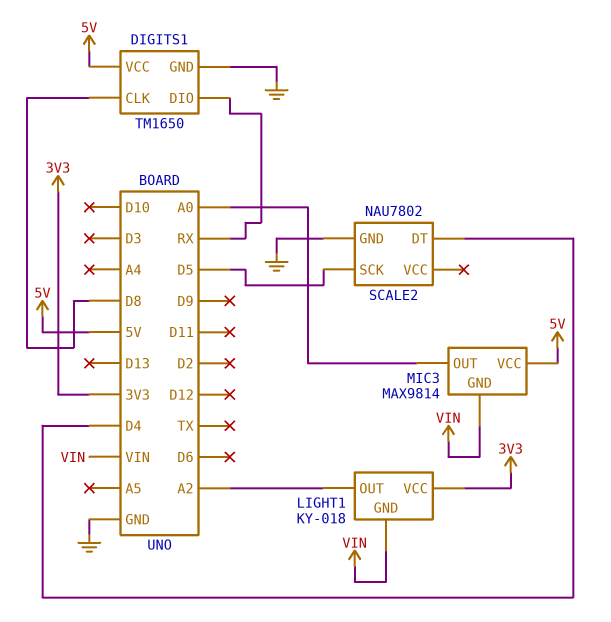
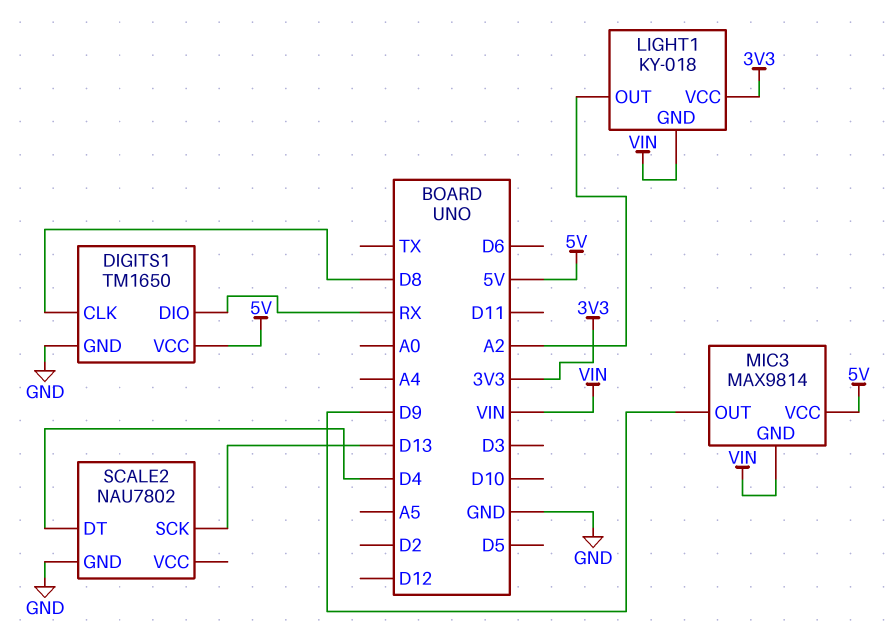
MIC3 pin OUT: A0 -> D9
SCALE2 pin SCK: D5 -> D13

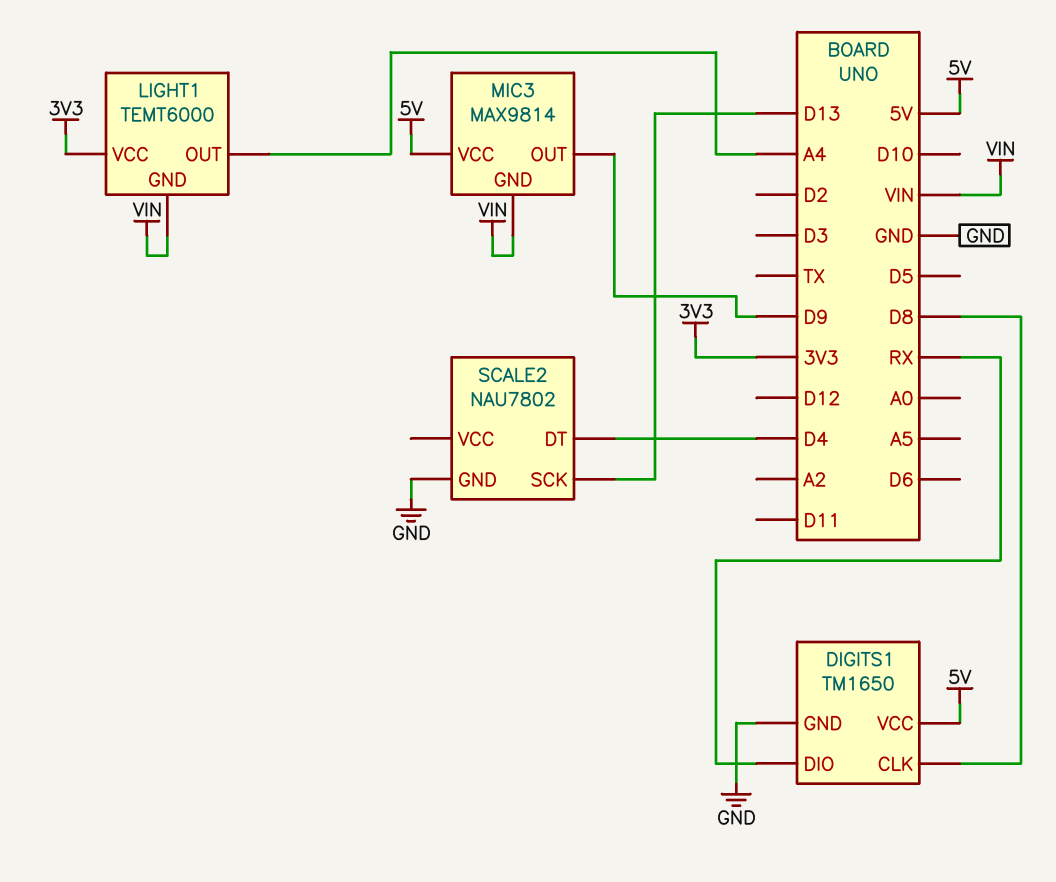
LIGHT1: KY-018 -> TEMT6000
LIGHT1 pin OUT: A2 -> A4

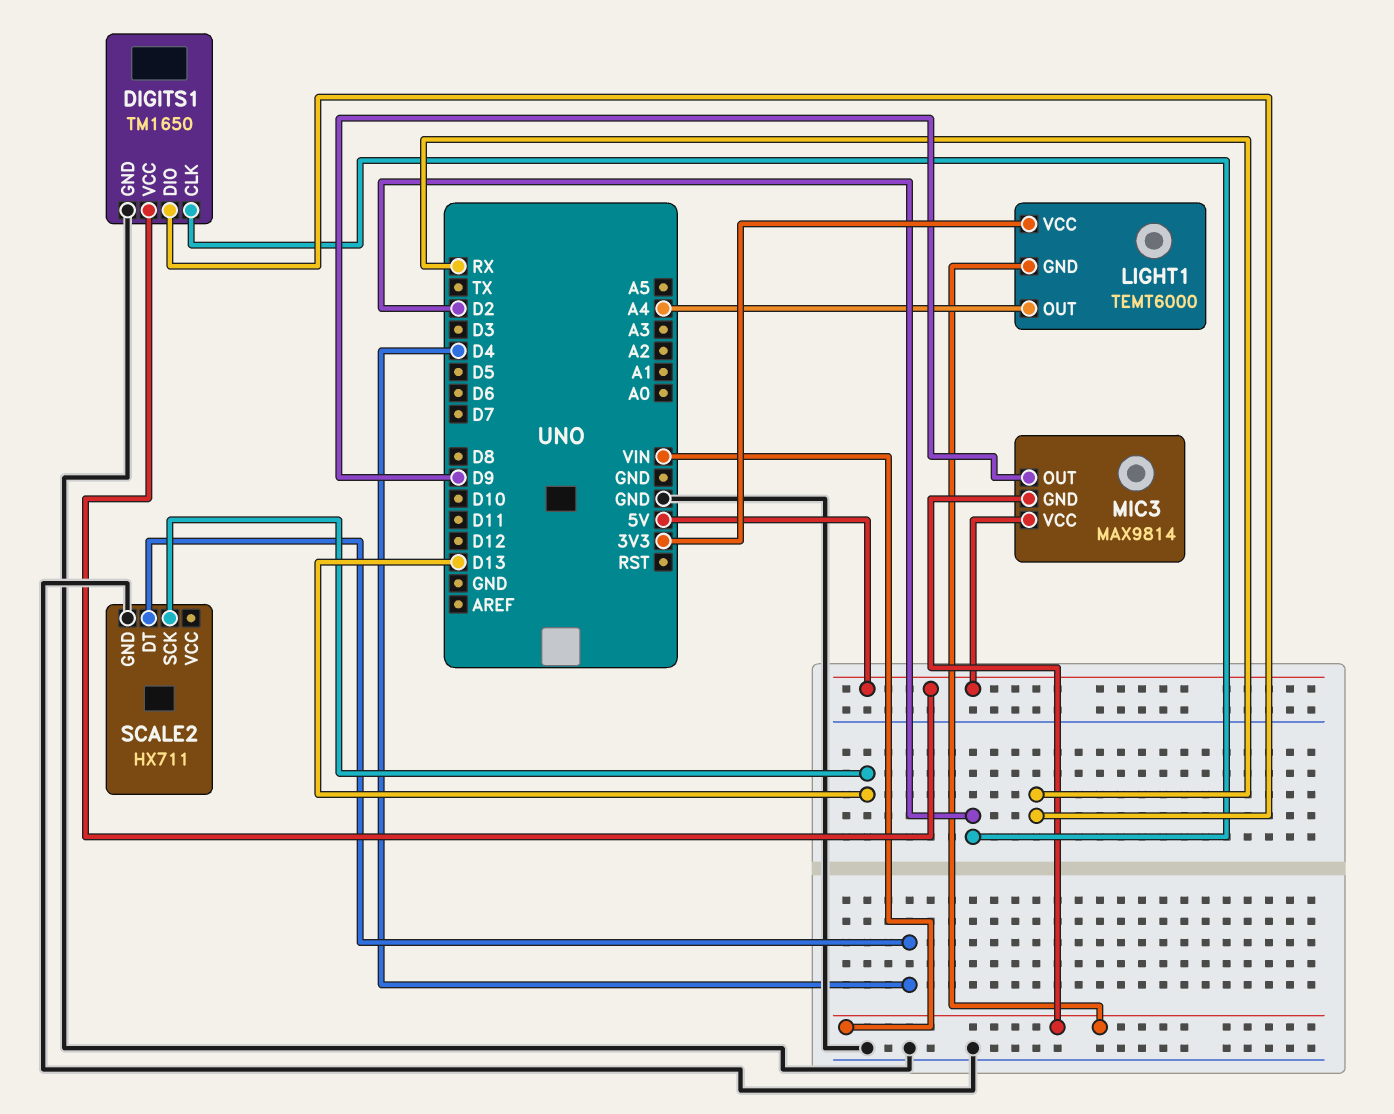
DIGITS1 pin CLK: D8 -> D2
SCALE2: NAU7802 -> HX711

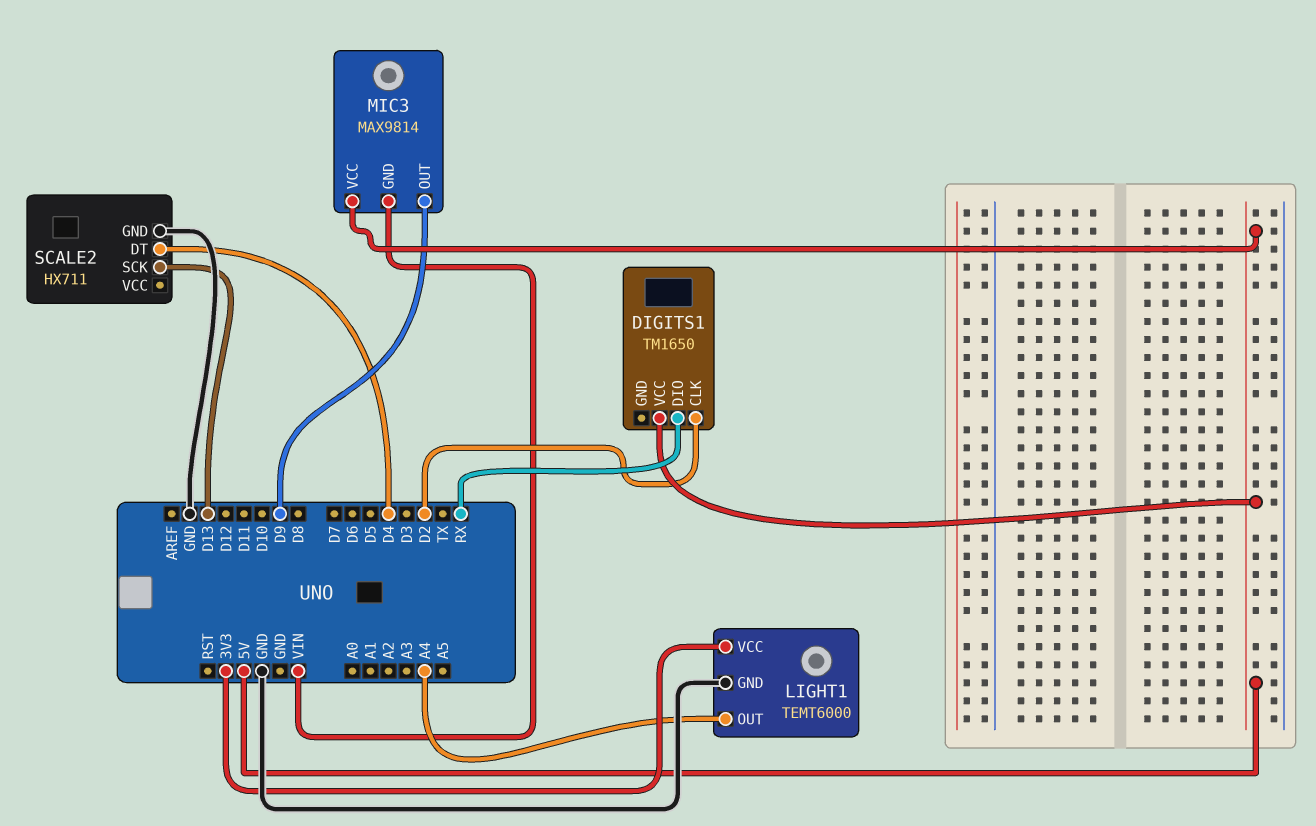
DIGITS1 pin GND: GND -> none
LIGHT1 pin GND: VIN -> GND

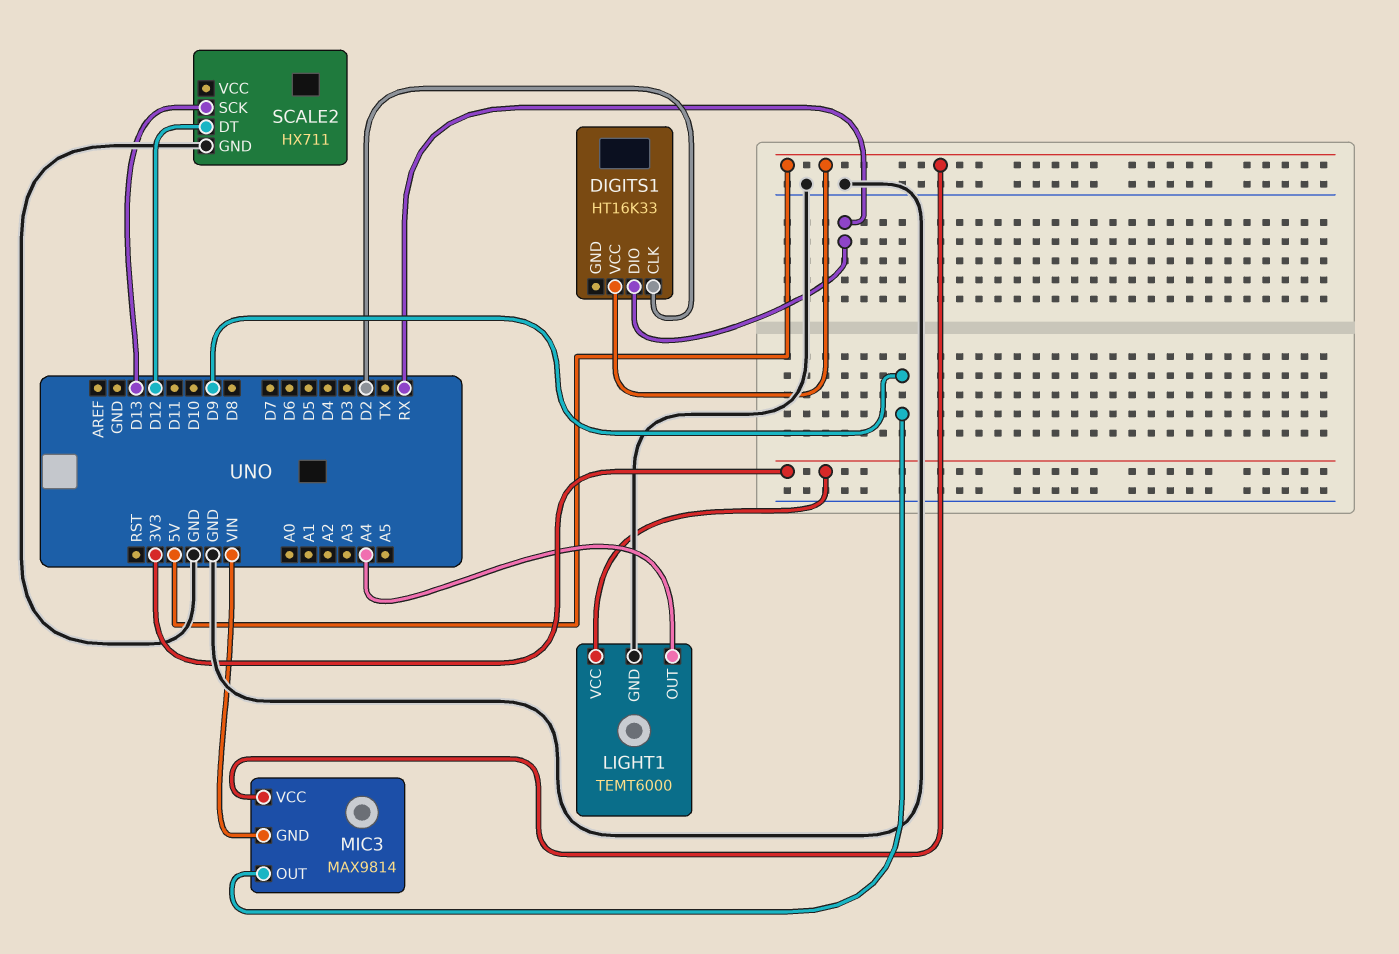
DIGITS1: TM1650 -> HT16K33
SCALE2 pin DT: D4 -> D12

